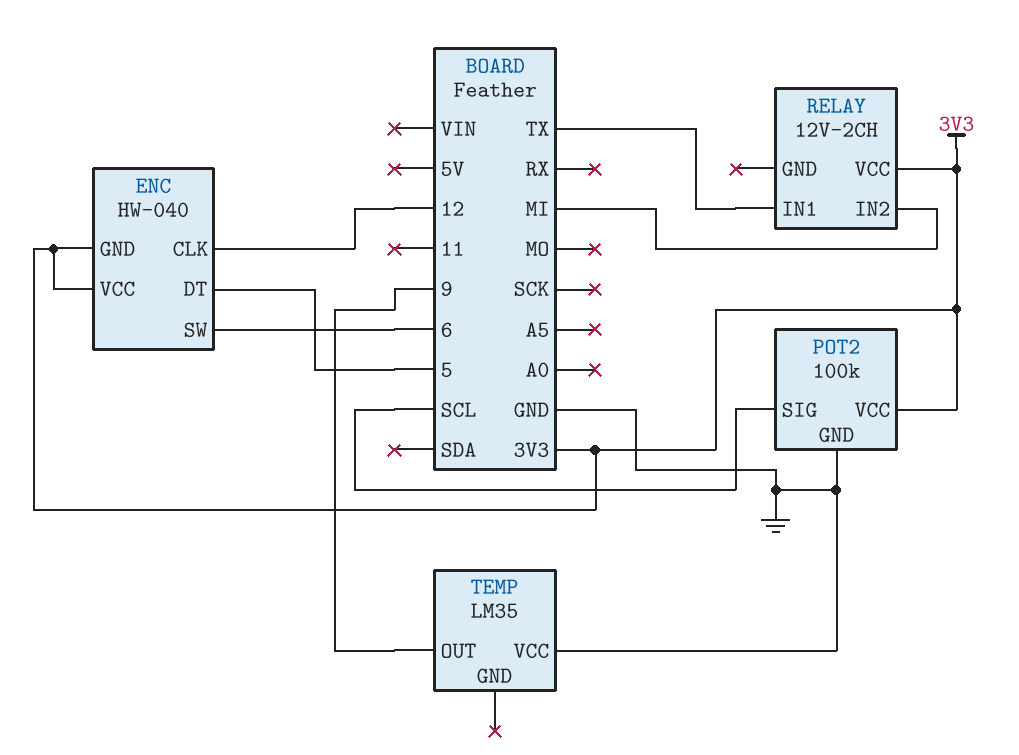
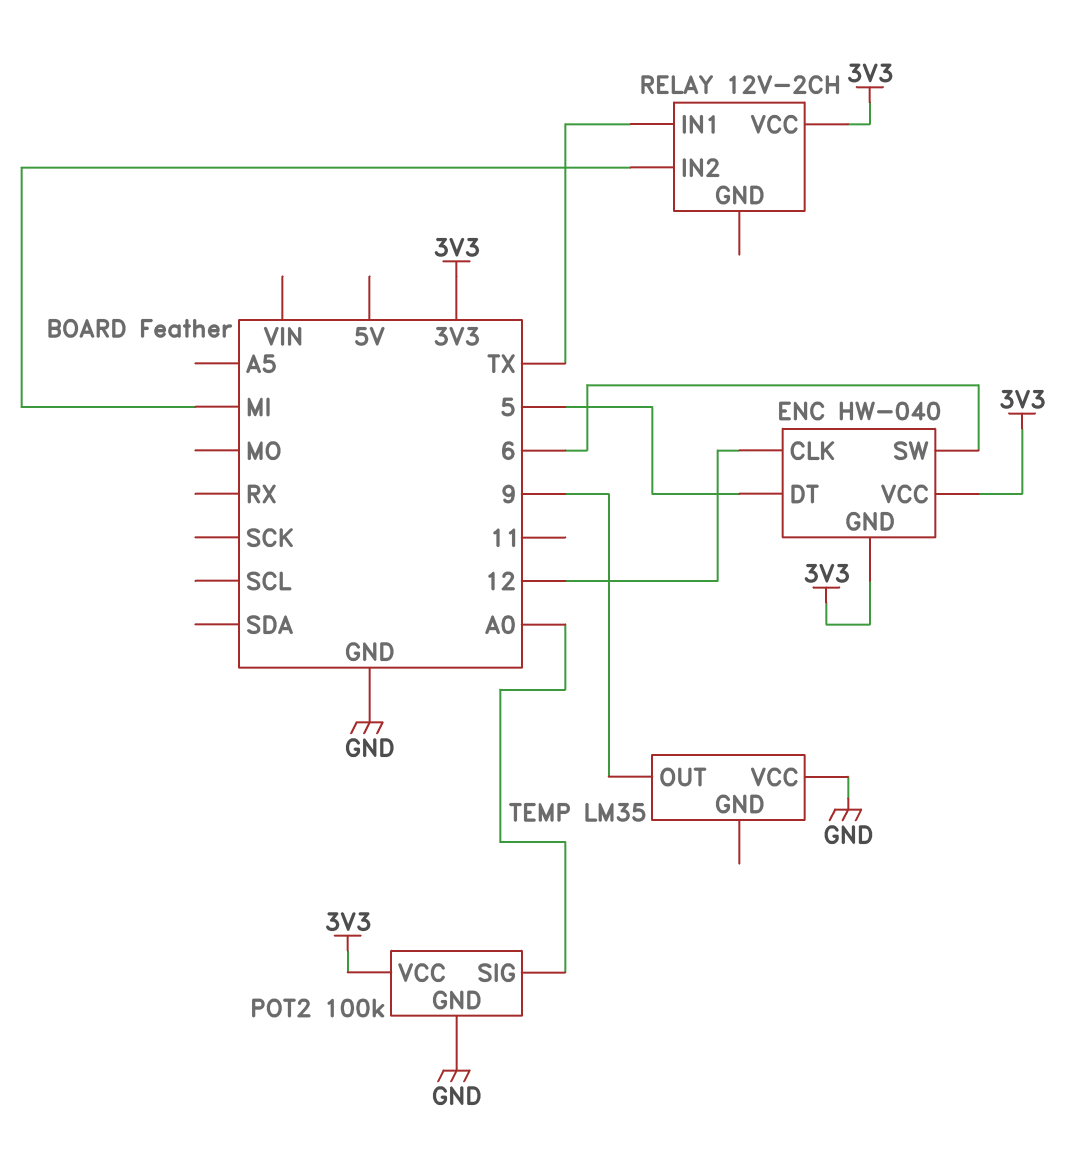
POT2 pin SIG: SCL -> A0

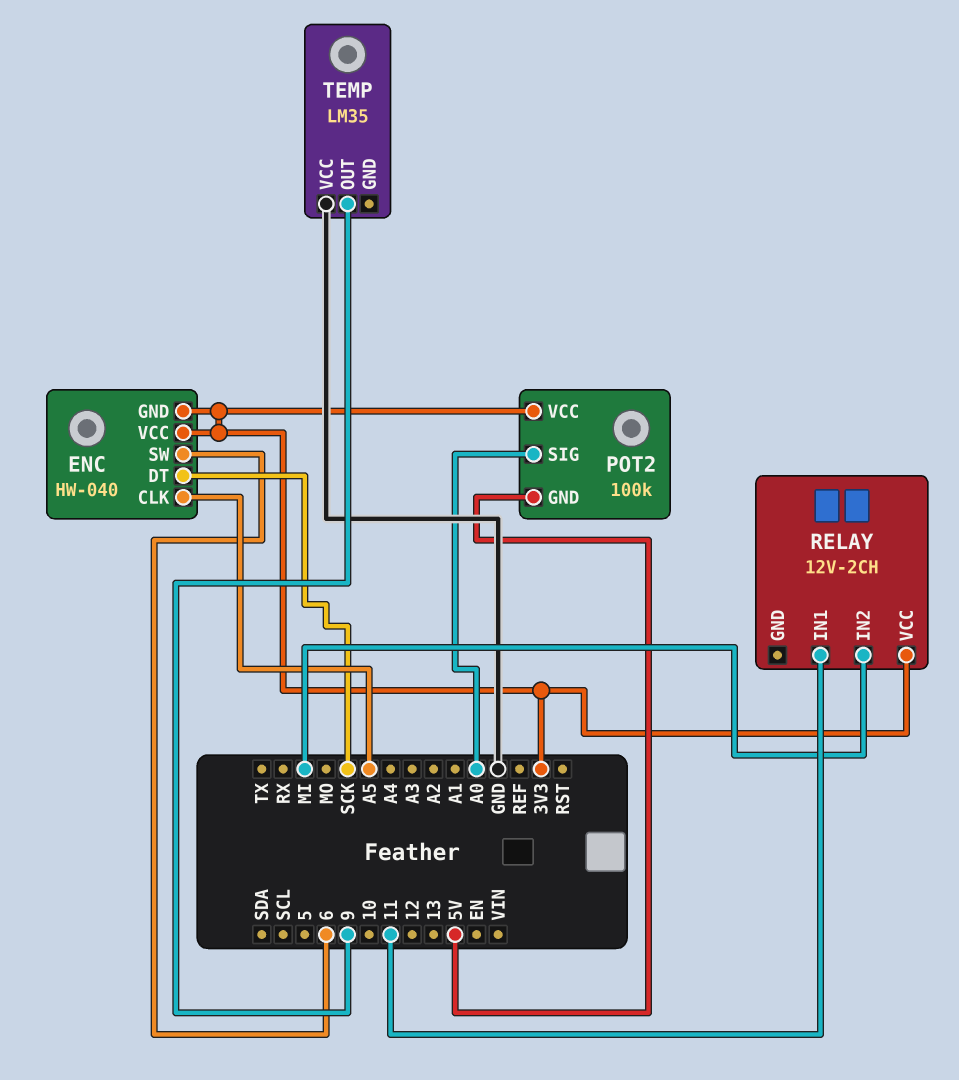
ENC pin CLK: 12 -> A5
ENC pin DT: 5 -> SCK
POT2 pin GND: GND -> 5V
RELAY pin IN1: TX -> 11

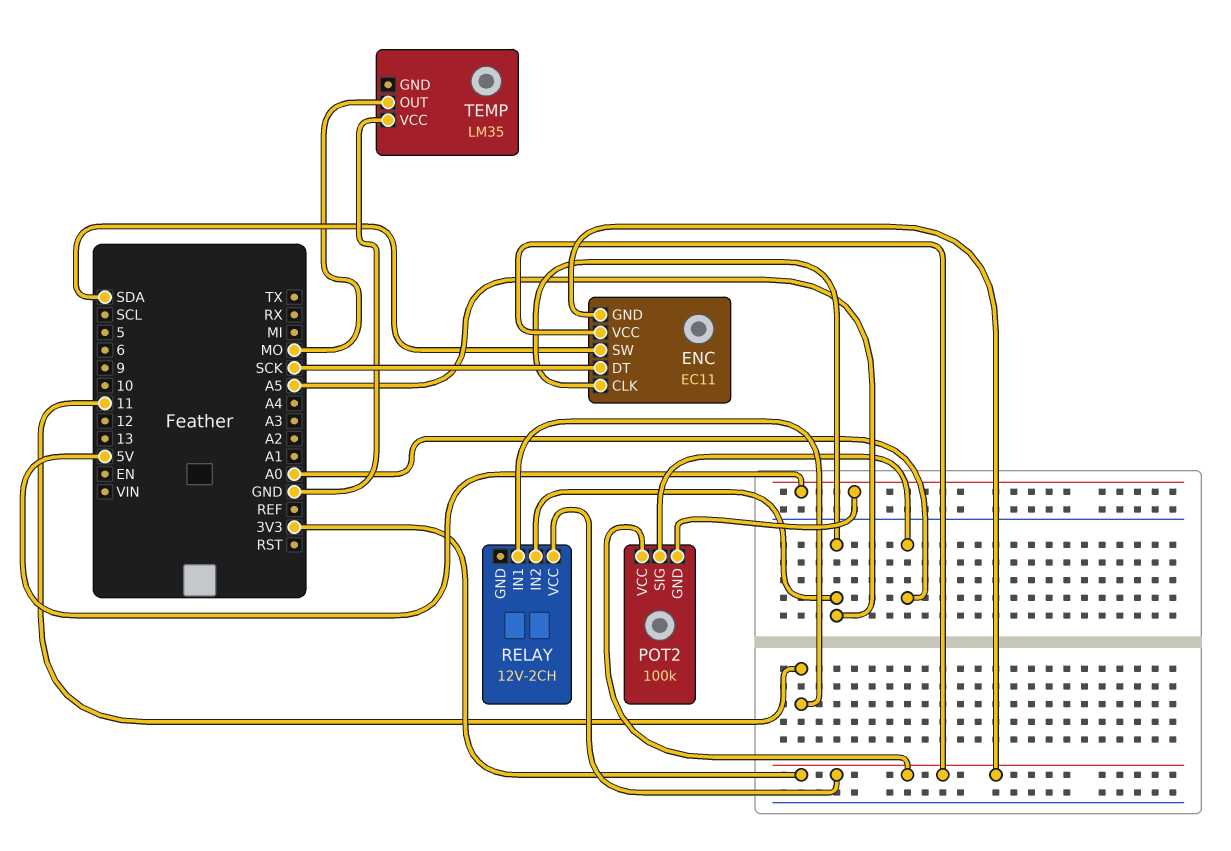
ENC: HW-040 -> EC11
ENC pin SW: 6 -> SDA
RELAY pin IN2: MI -> A5
TEMP pin OUT: 9 -> MO

